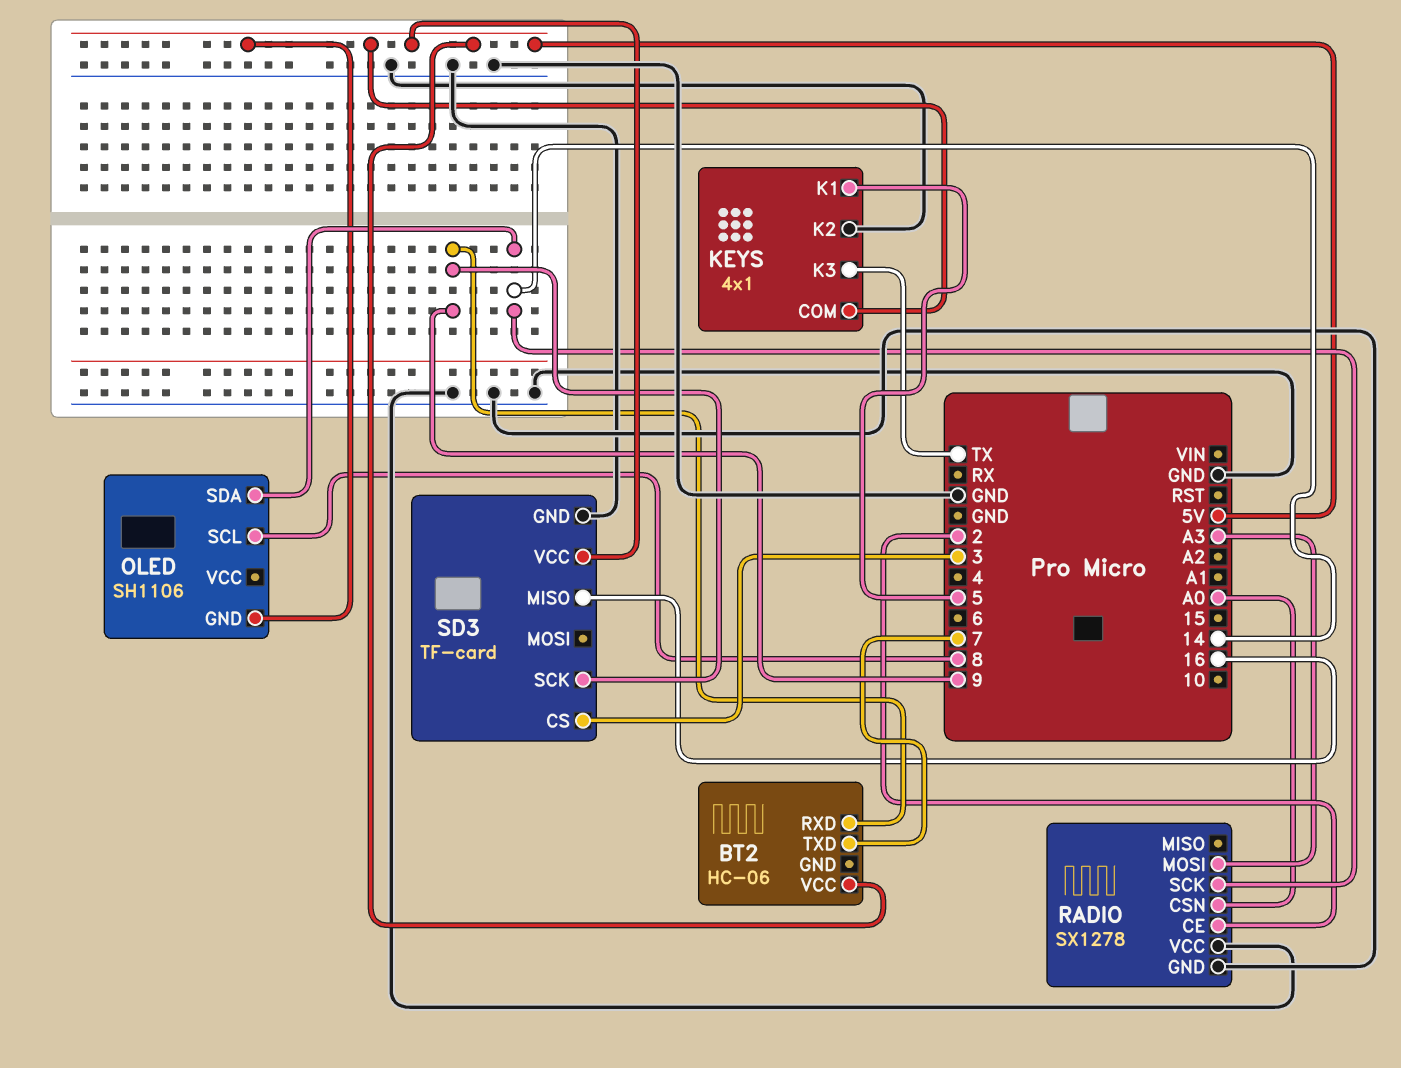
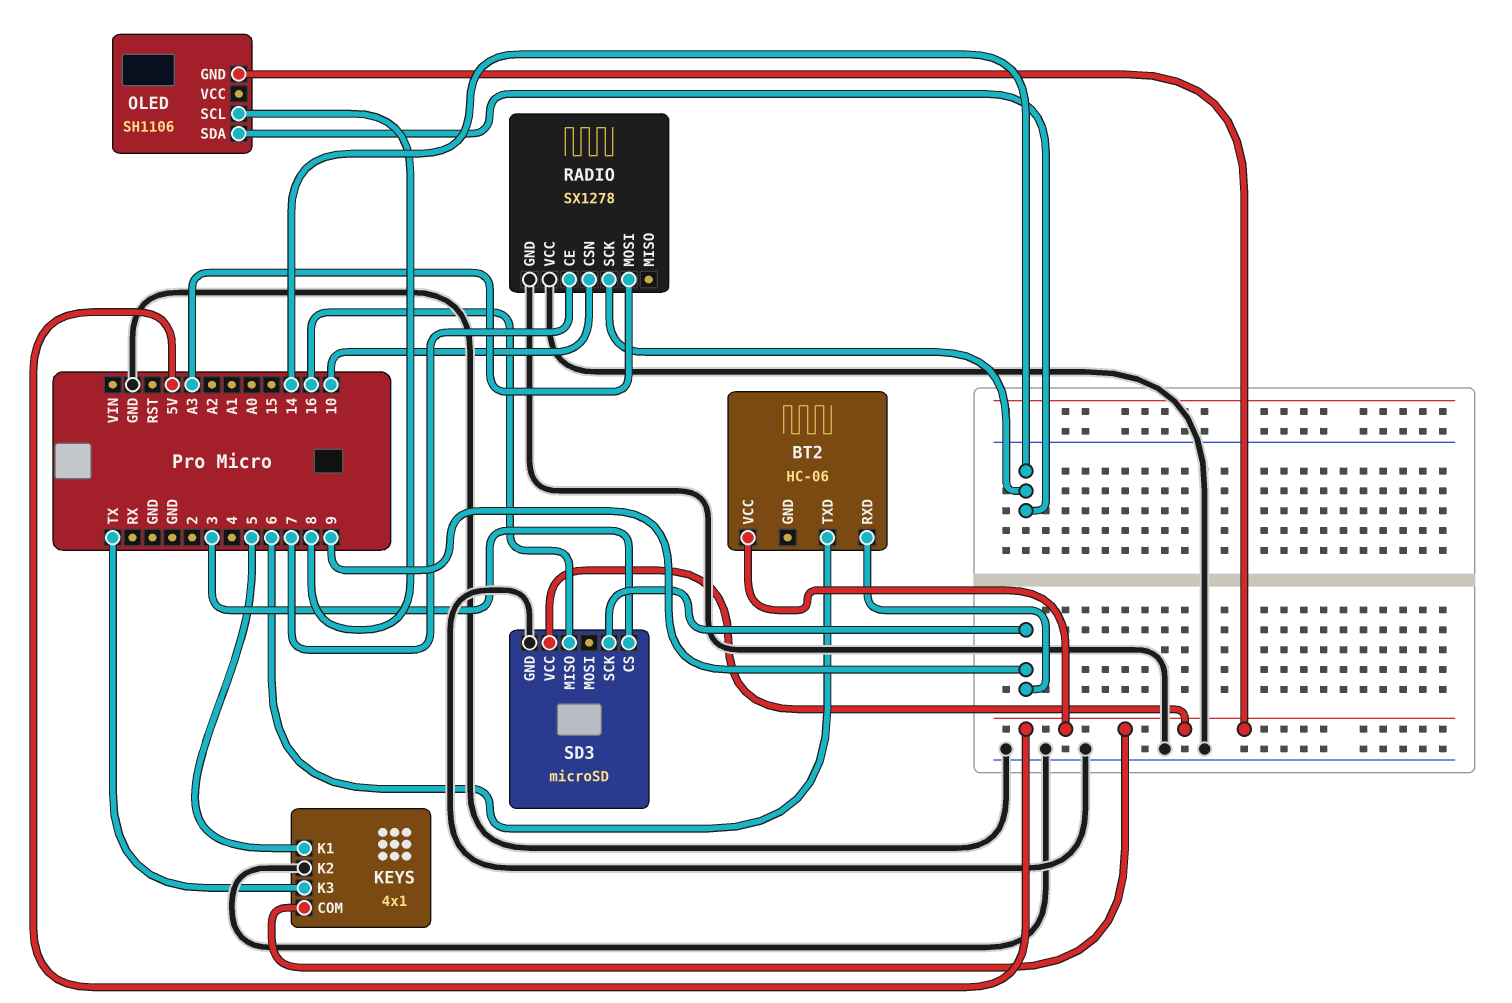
BT2 pin TXD: 7 -> 6
RADIO pin CE: 2 -> 7
RADIO pin CSN: A0 -> 10
SD3: TF-card -> microSD

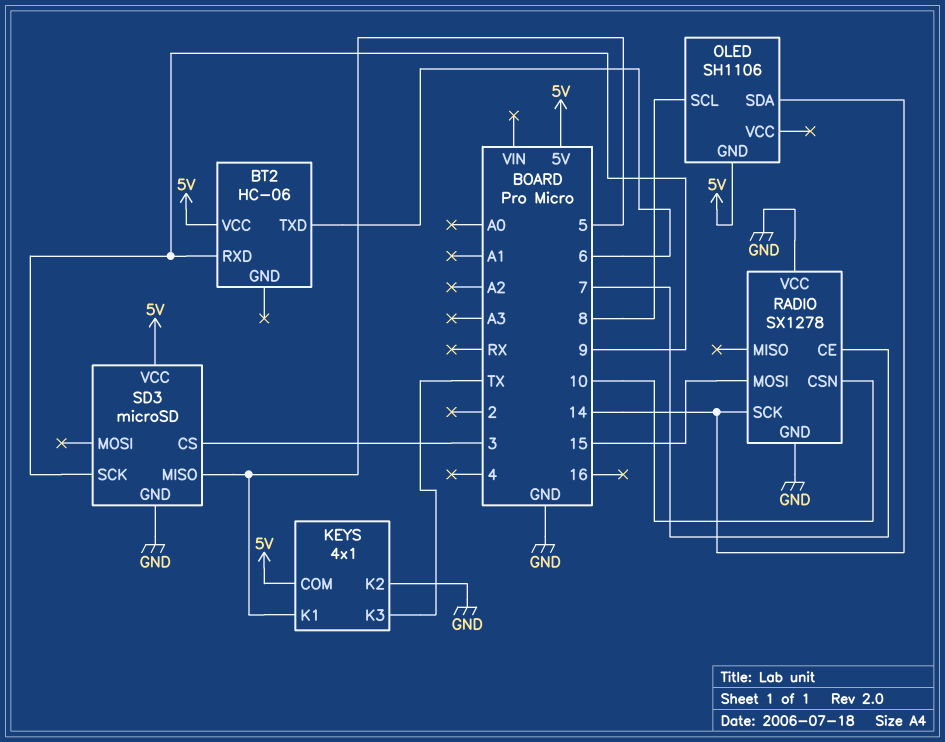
RADIO pin MOSI: A3 -> 15
SD3 pin MISO: 16 -> 5

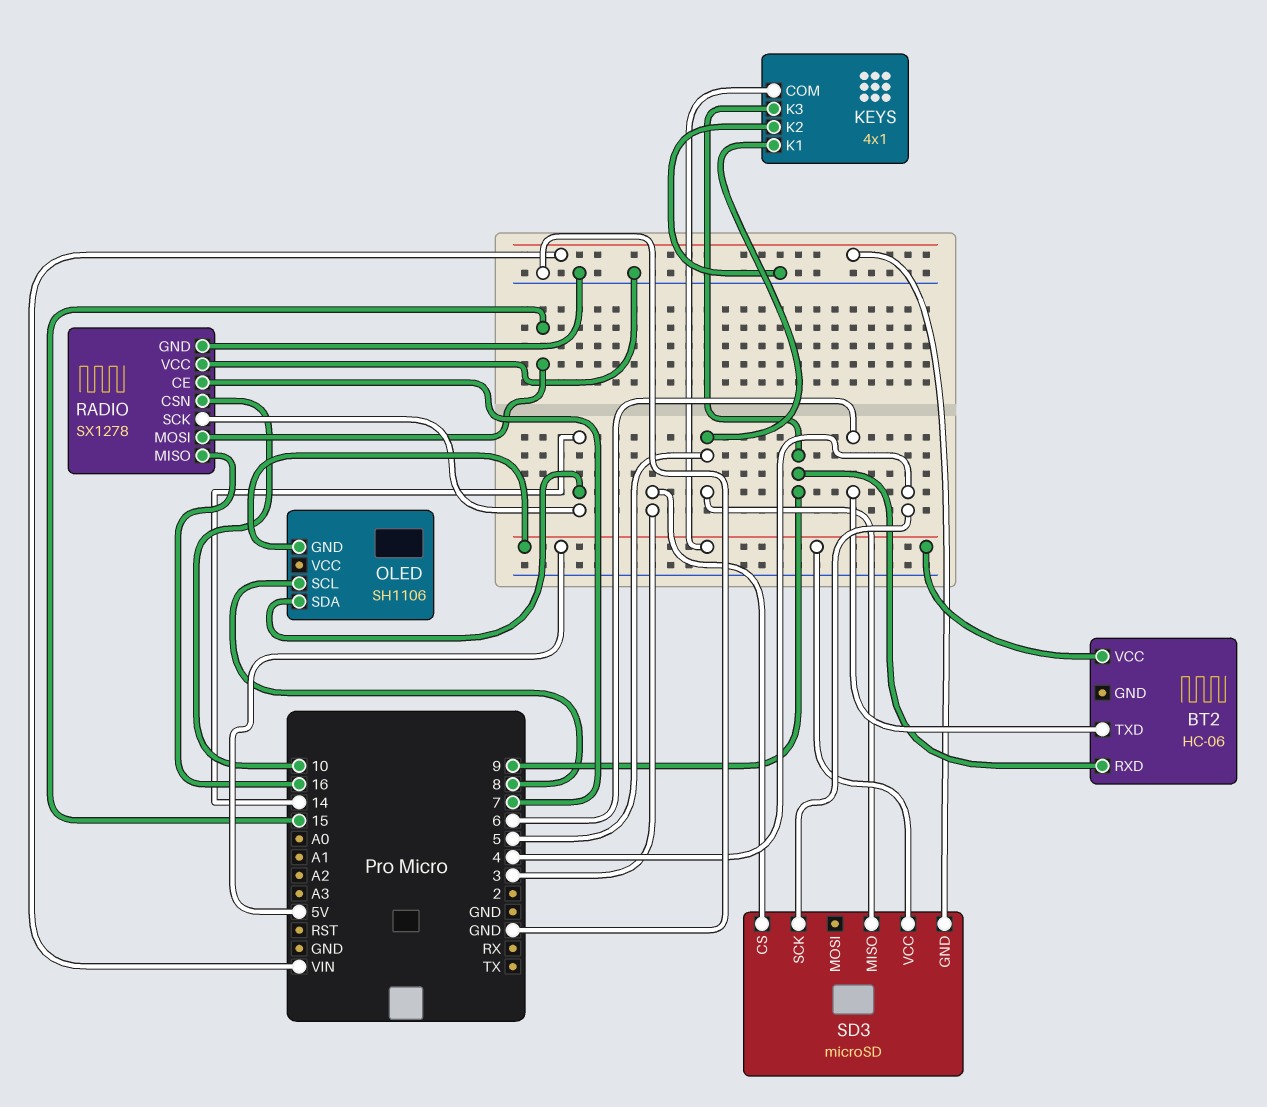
KEYS pin K3: TX -> 9
RADIO pin MISO: none -> 16
SD3 pin GND: GND -> VIN
SD3 pin SCK: 9 -> 4

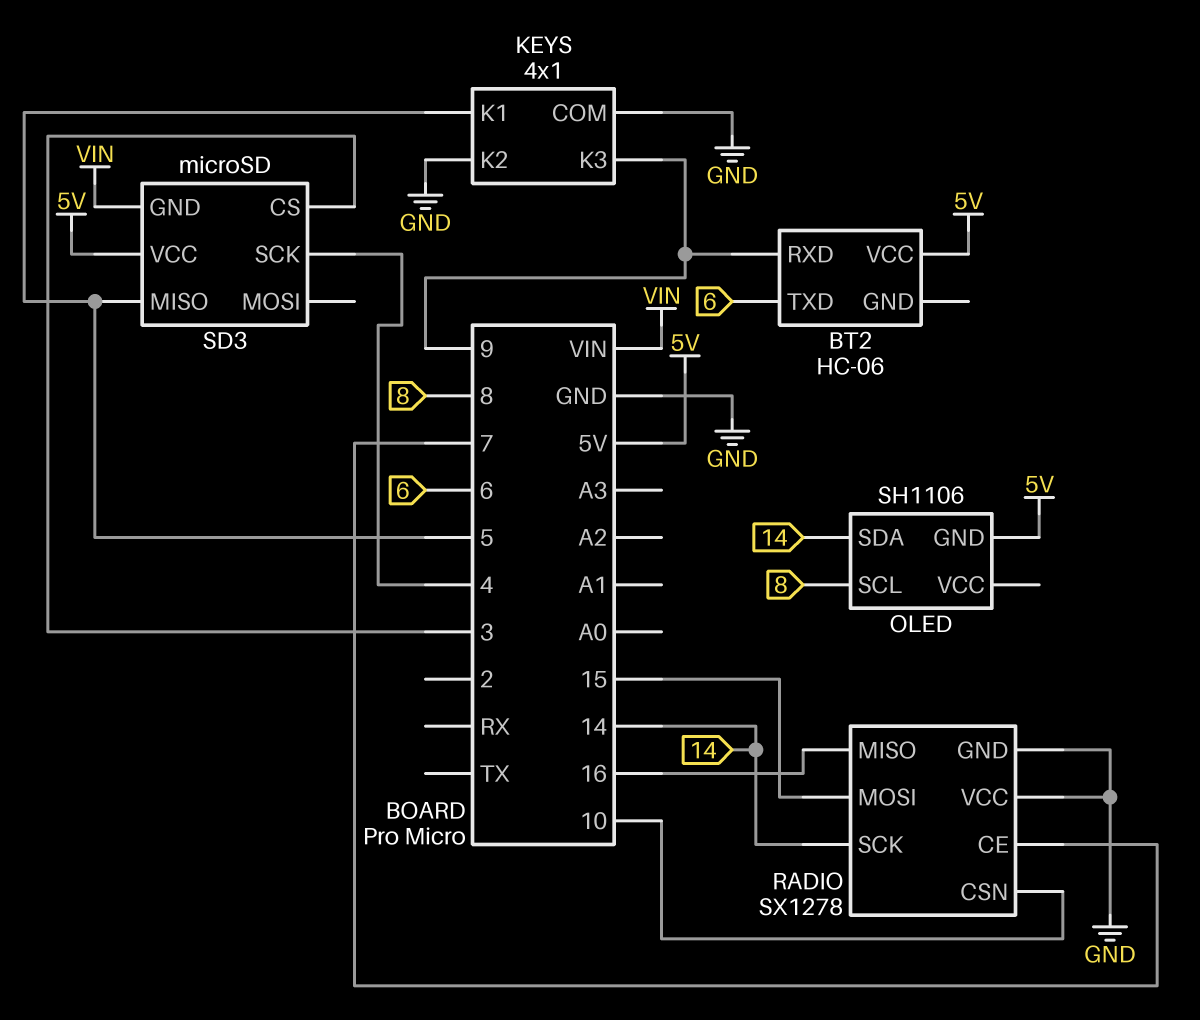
KEYS pin COM: 5V -> GND

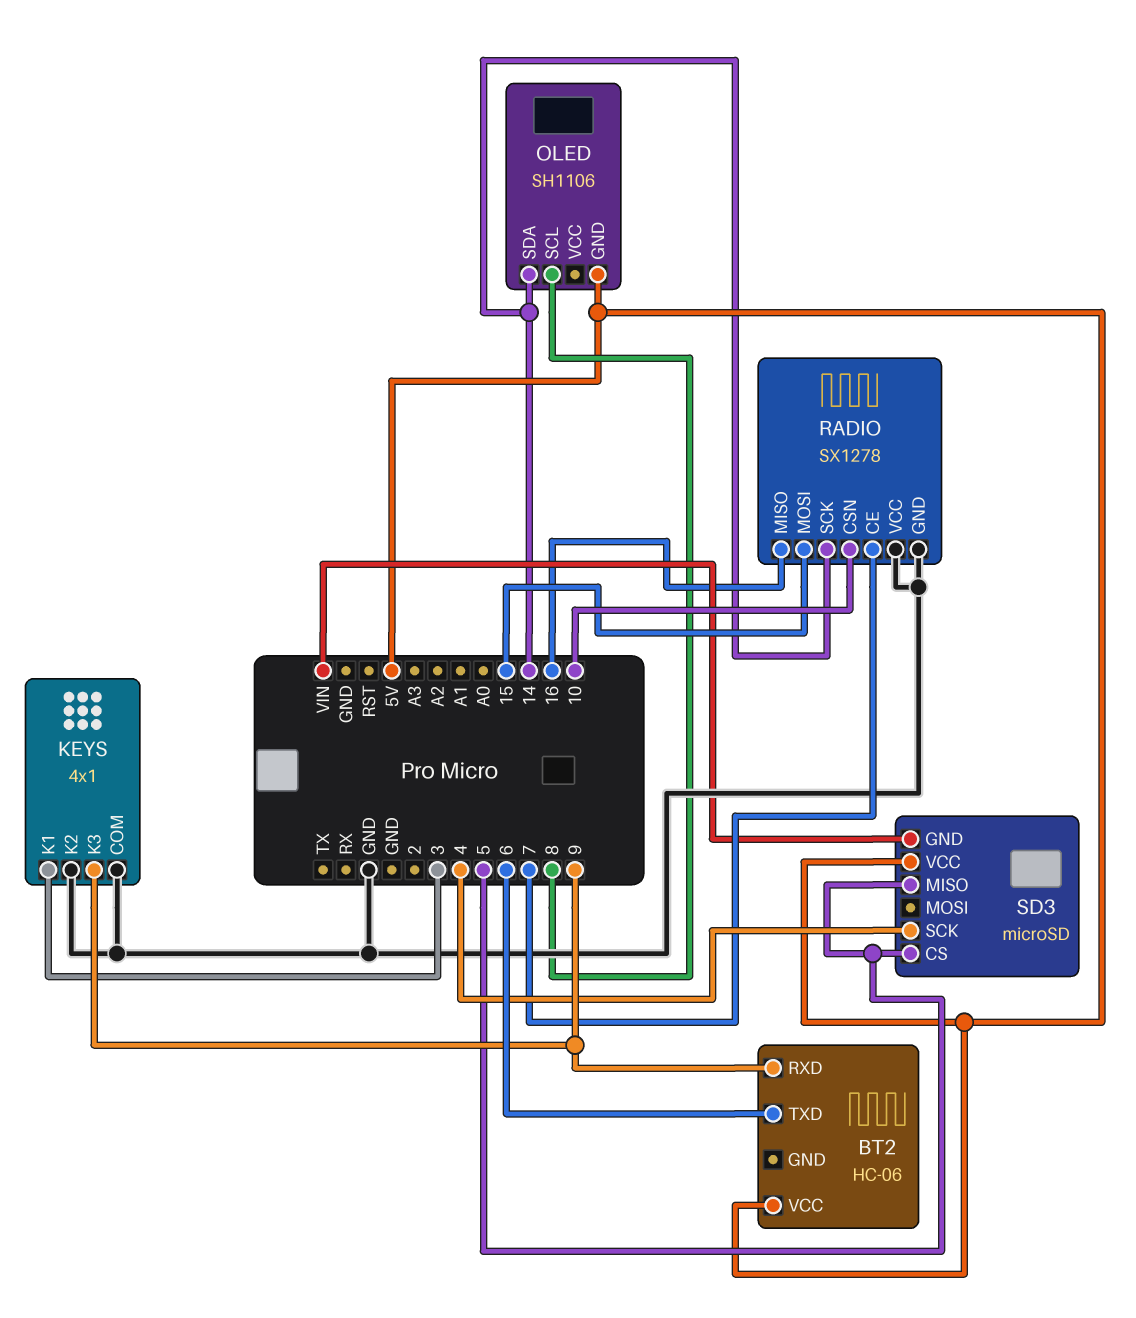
KEYS pin K1: 5 -> 3
SD3 pin CS: 3 -> 5

